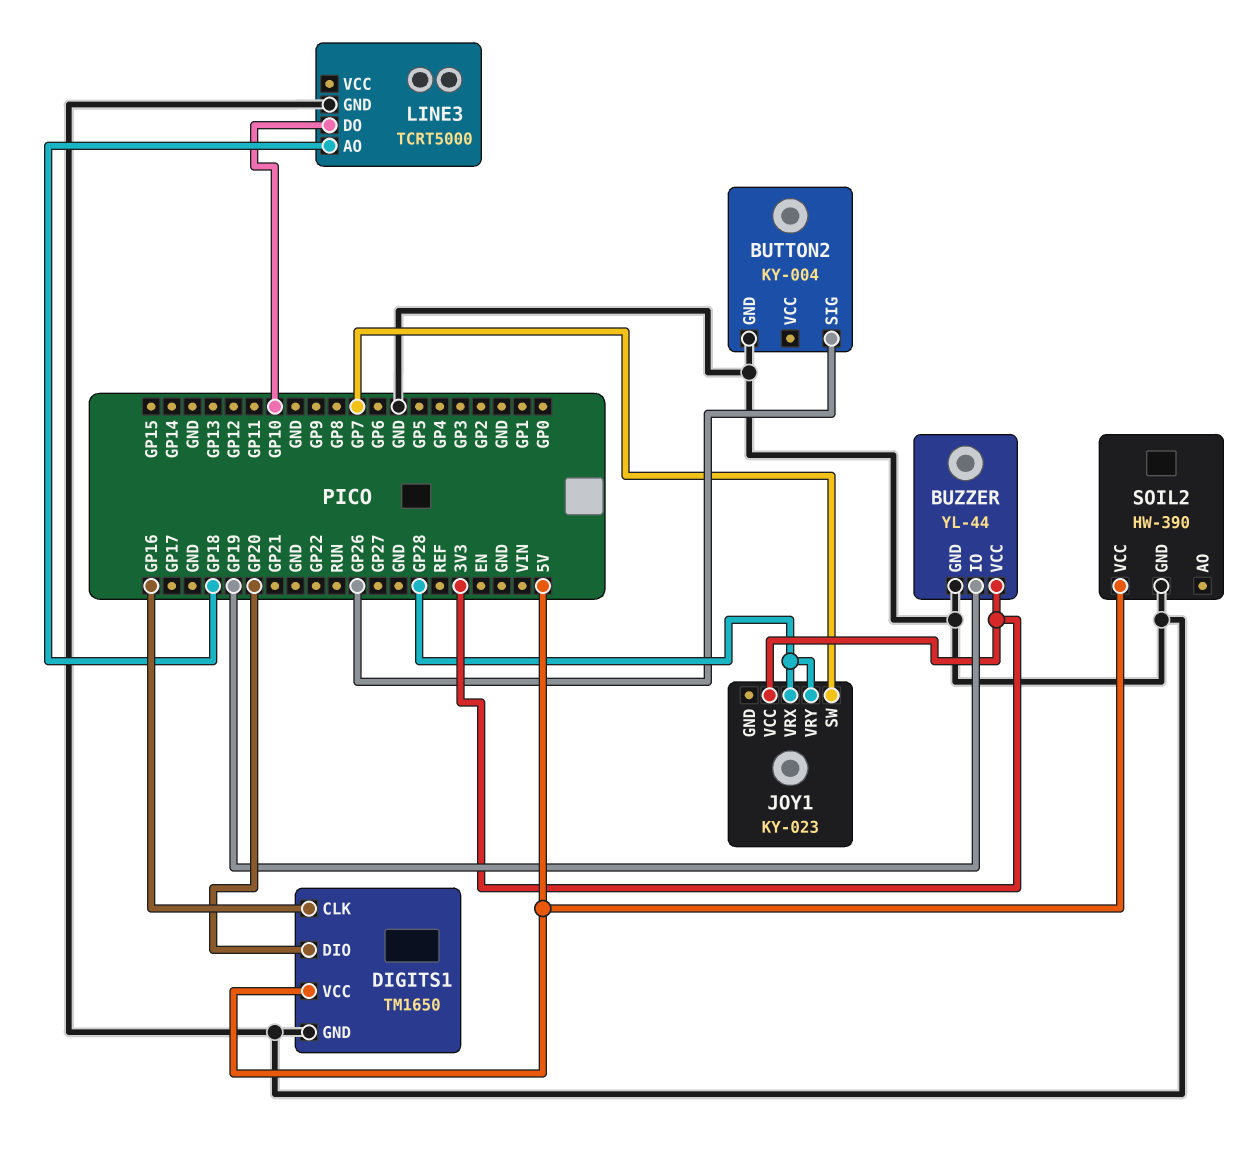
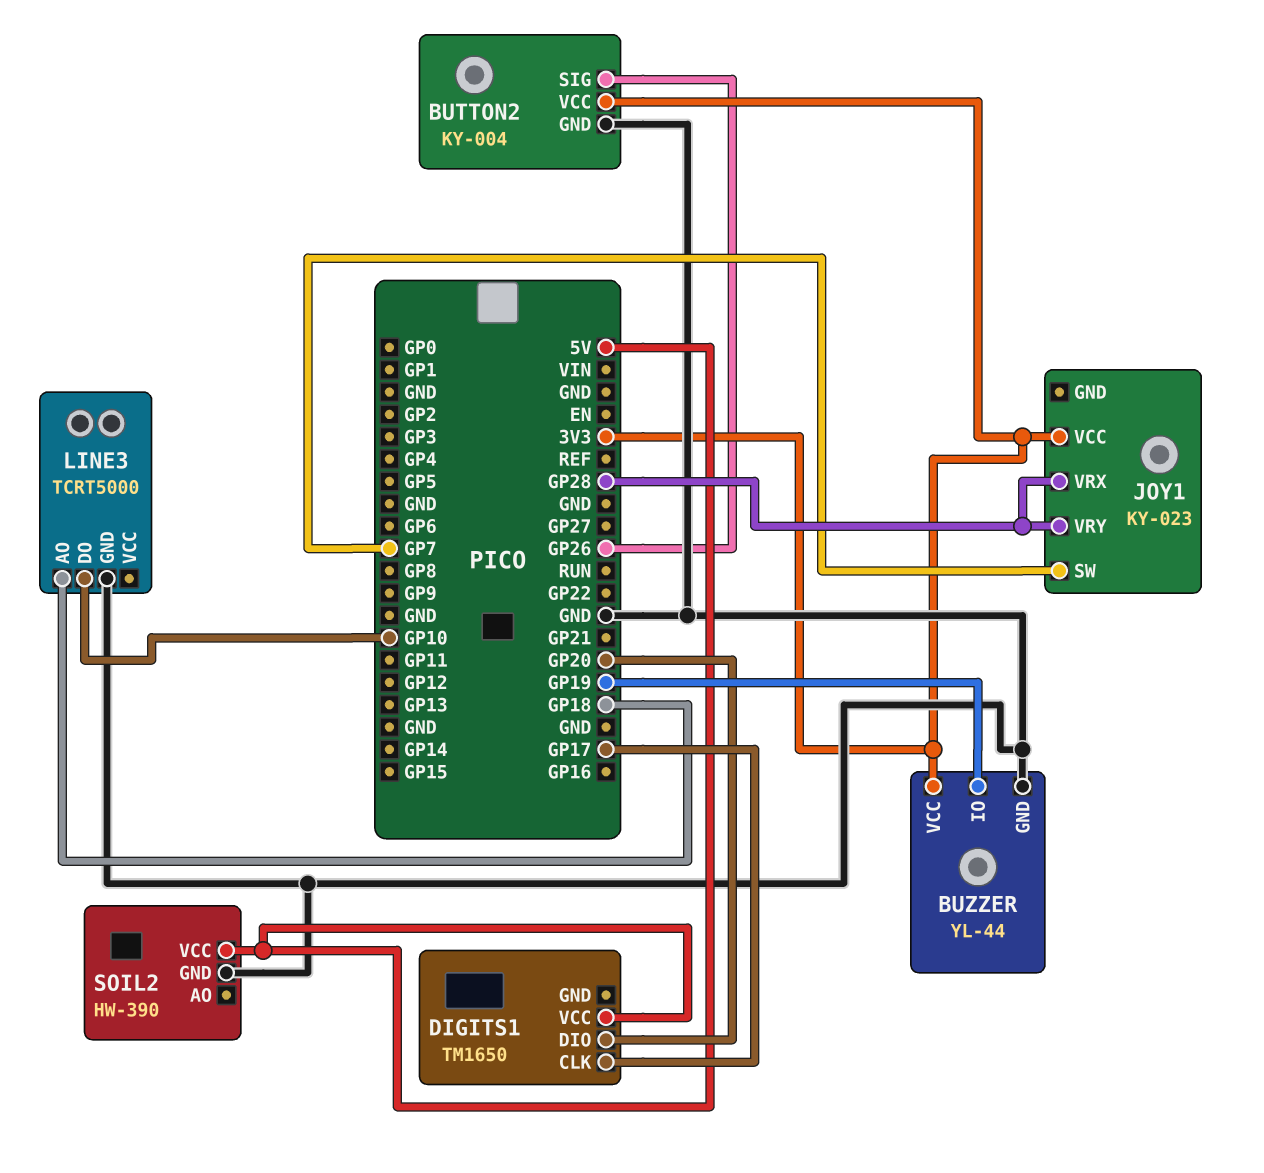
BUTTON2 pin VCC: none -> 3V3
DIGITS1 pin CLK: GP16 -> GP17
DIGITS1 pin GND: GND -> none

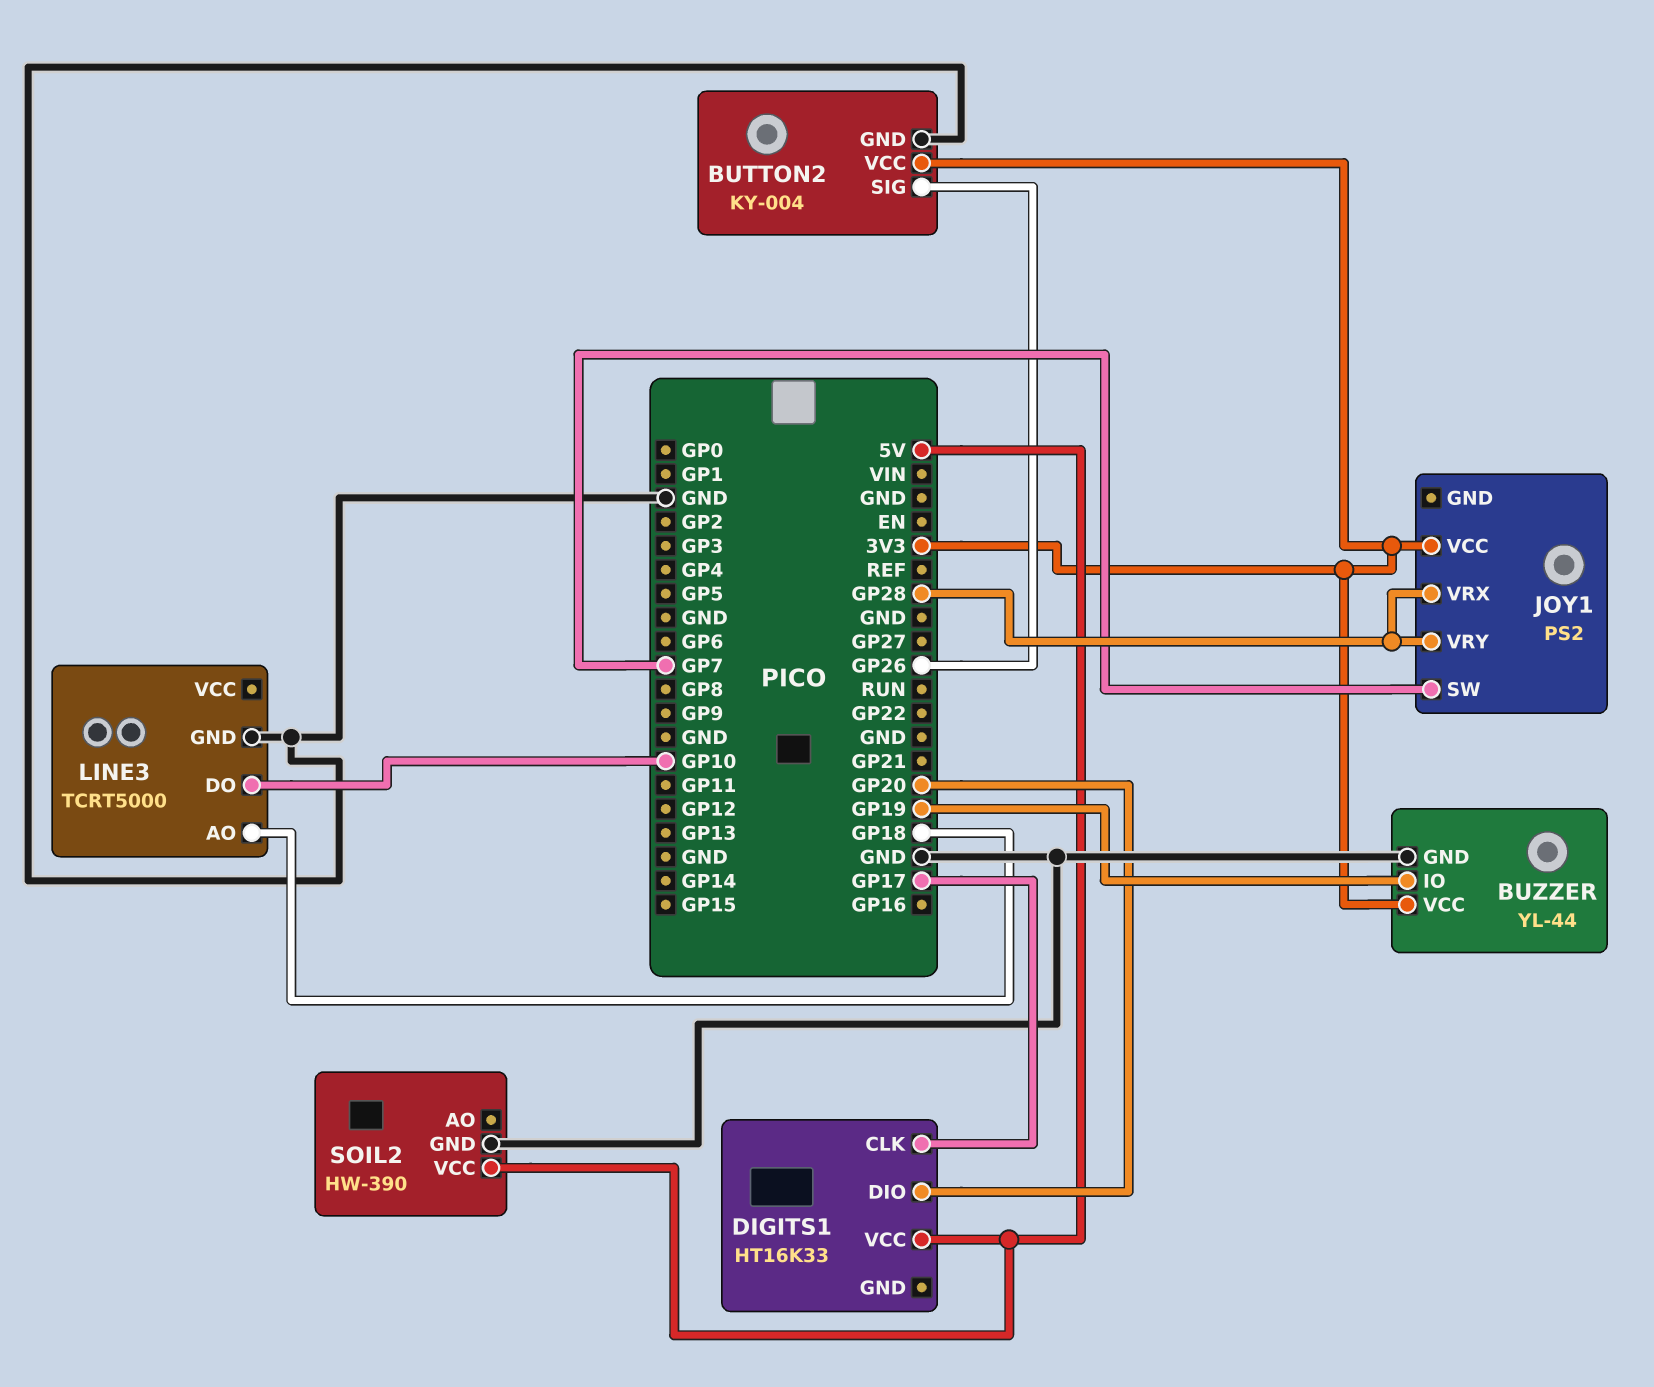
DIGITS1: TM1650 -> HT16K33
JOY1: KY-023 -> PS2

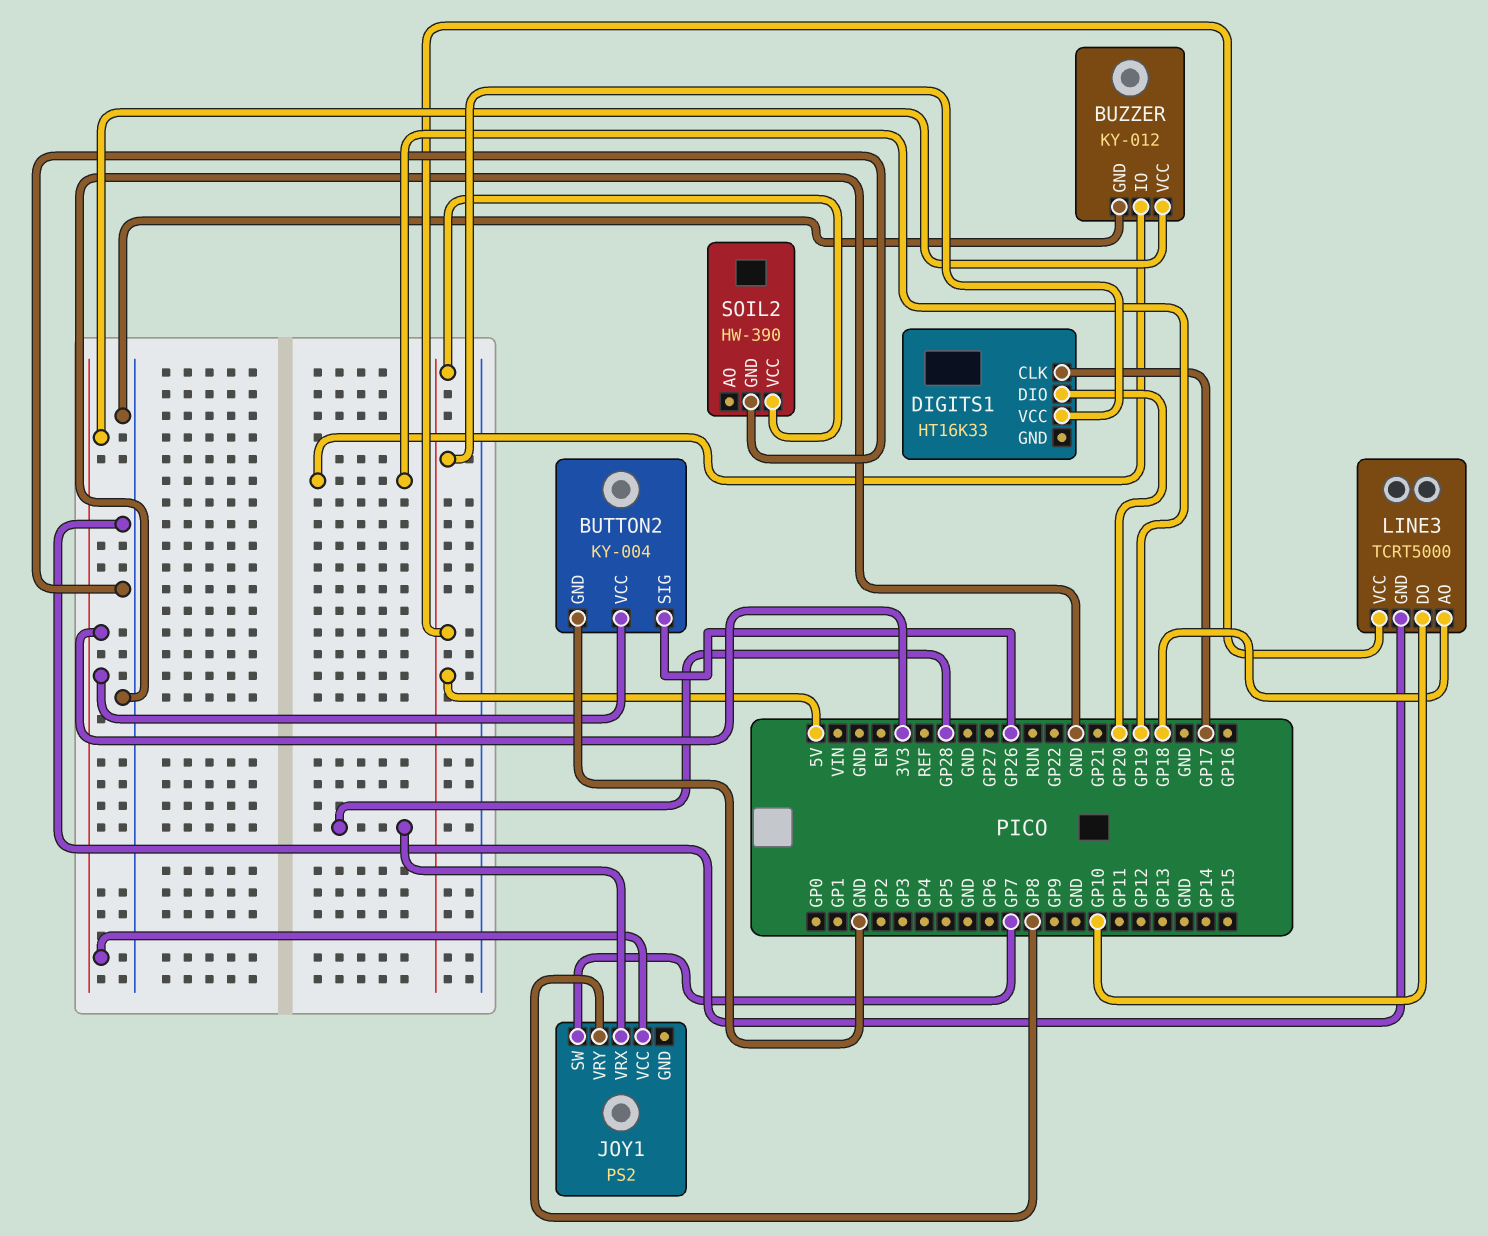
BUZZER: YL-44 -> KY-012
JOY1 pin VRY: GP28 -> GP8
LINE3 pin VCC: none -> 5V

